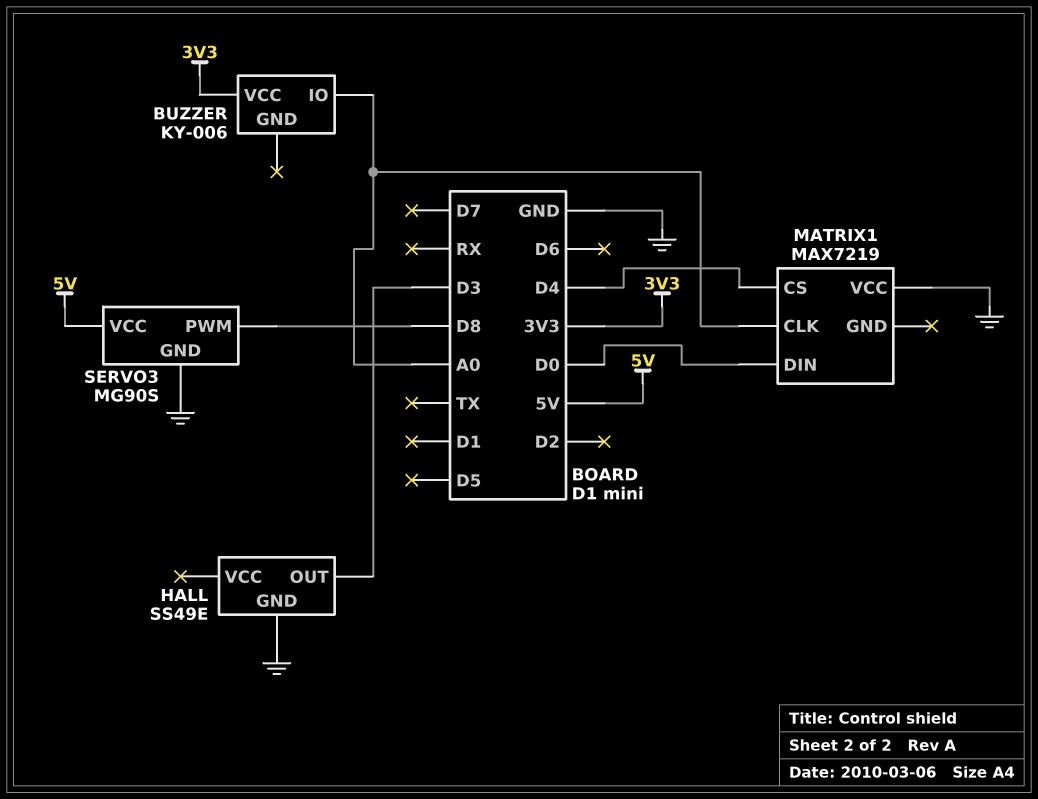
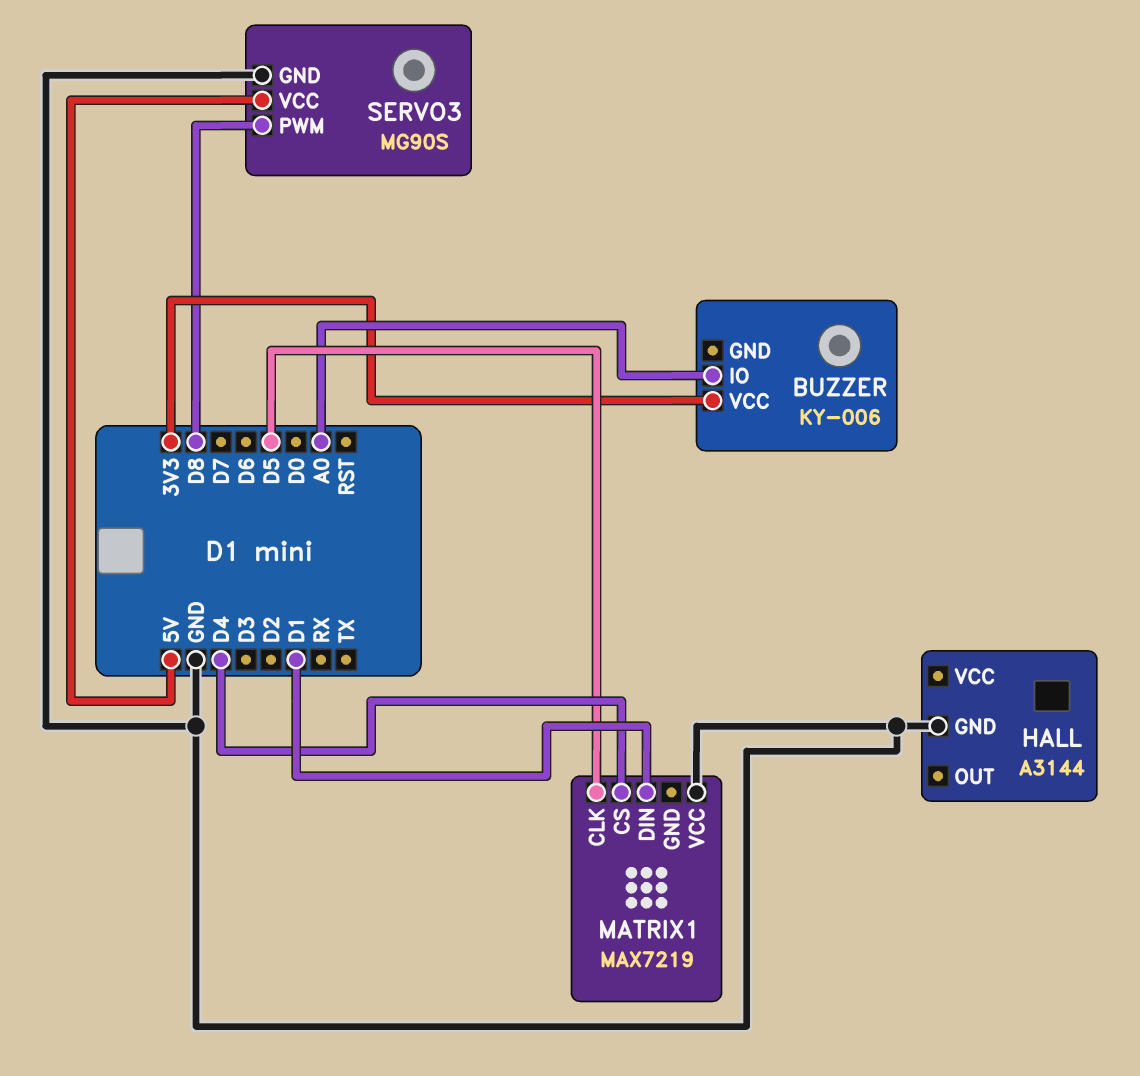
HALL: SS49E -> A3144
HALL pin OUT: D3 -> none
MATRIX1 pin CLK: A0 -> D5
MATRIX1 pin DIN: D0 -> D1

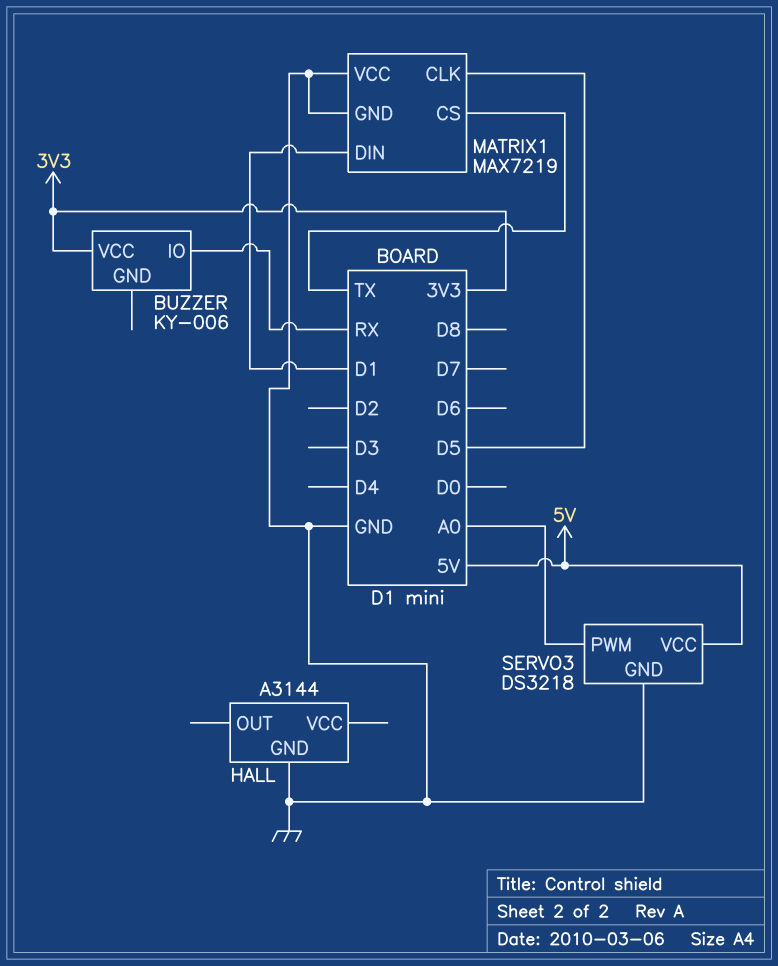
BUZZER pin IO: A0 -> RX
MATRIX1 pin CS: D4 -> TX
MATRIX1 pin GND: none -> GND
SERVO3: MG90S -> DS3218
SERVO3 pin PWM: D8 -> A0

